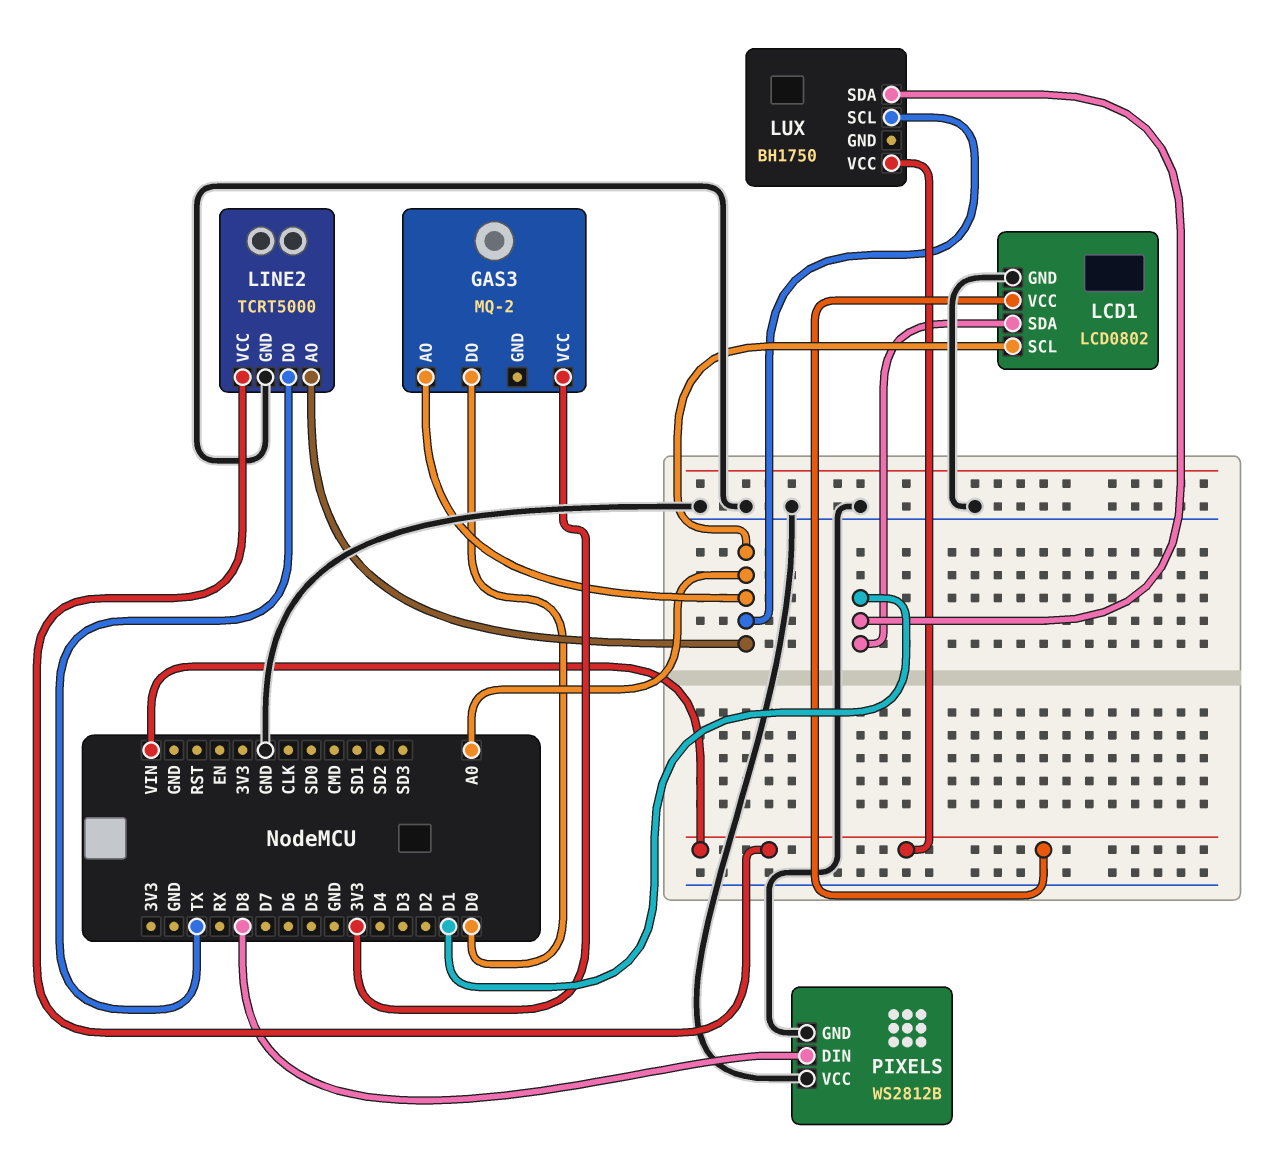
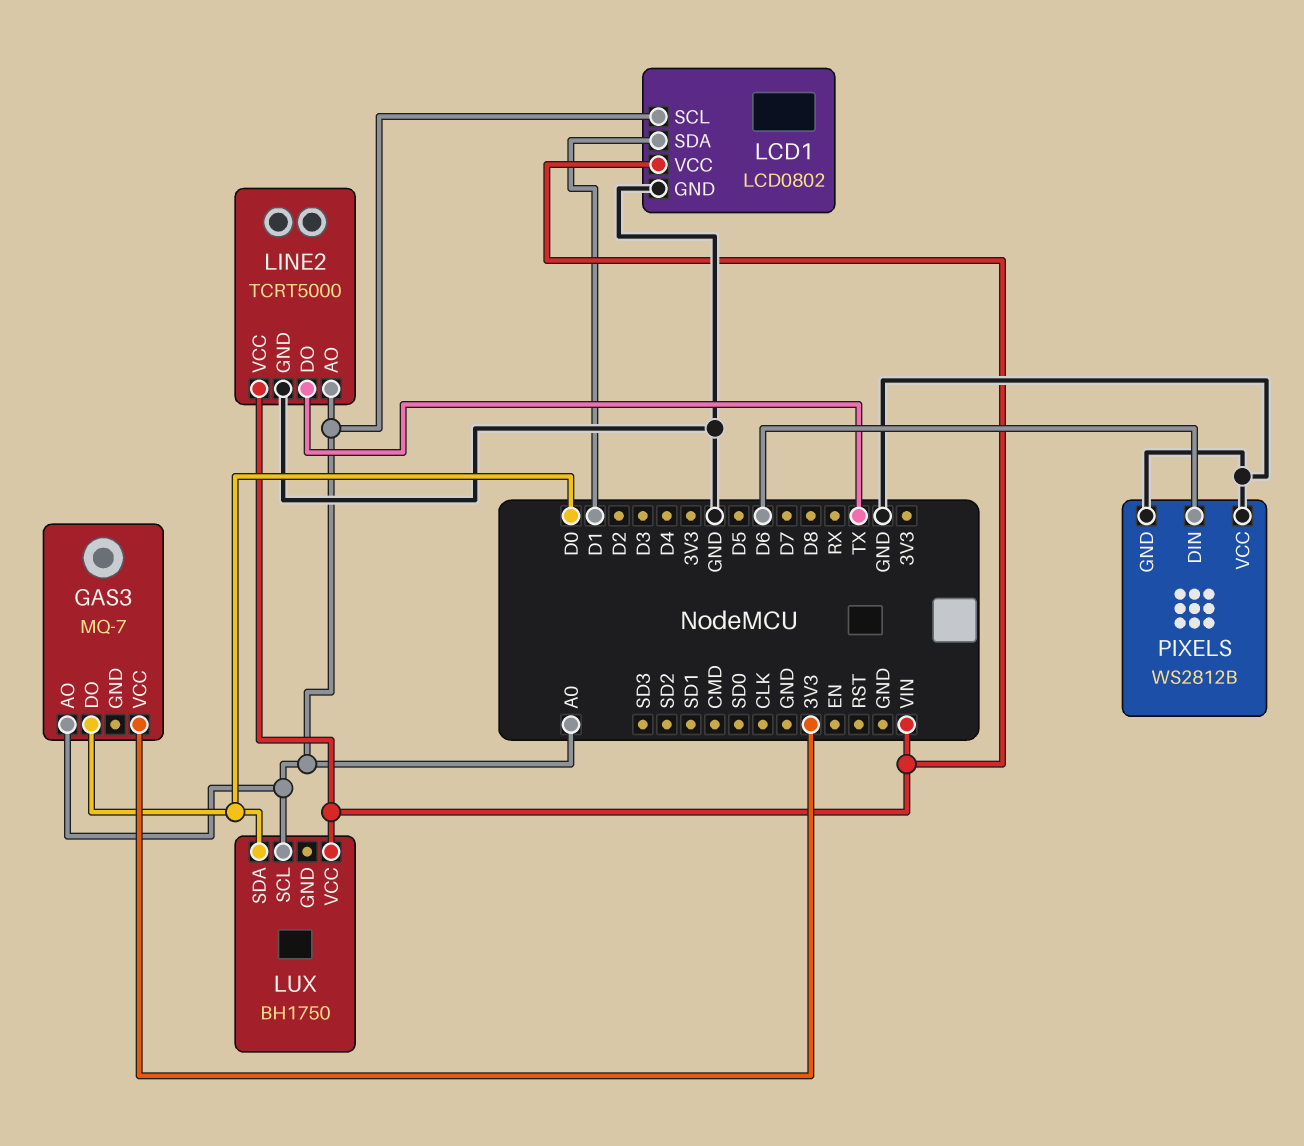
GAS3: MQ-2 -> MQ-7
LUX pin SDA: D1 -> D0
PIXELS pin DIN: D8 -> D6

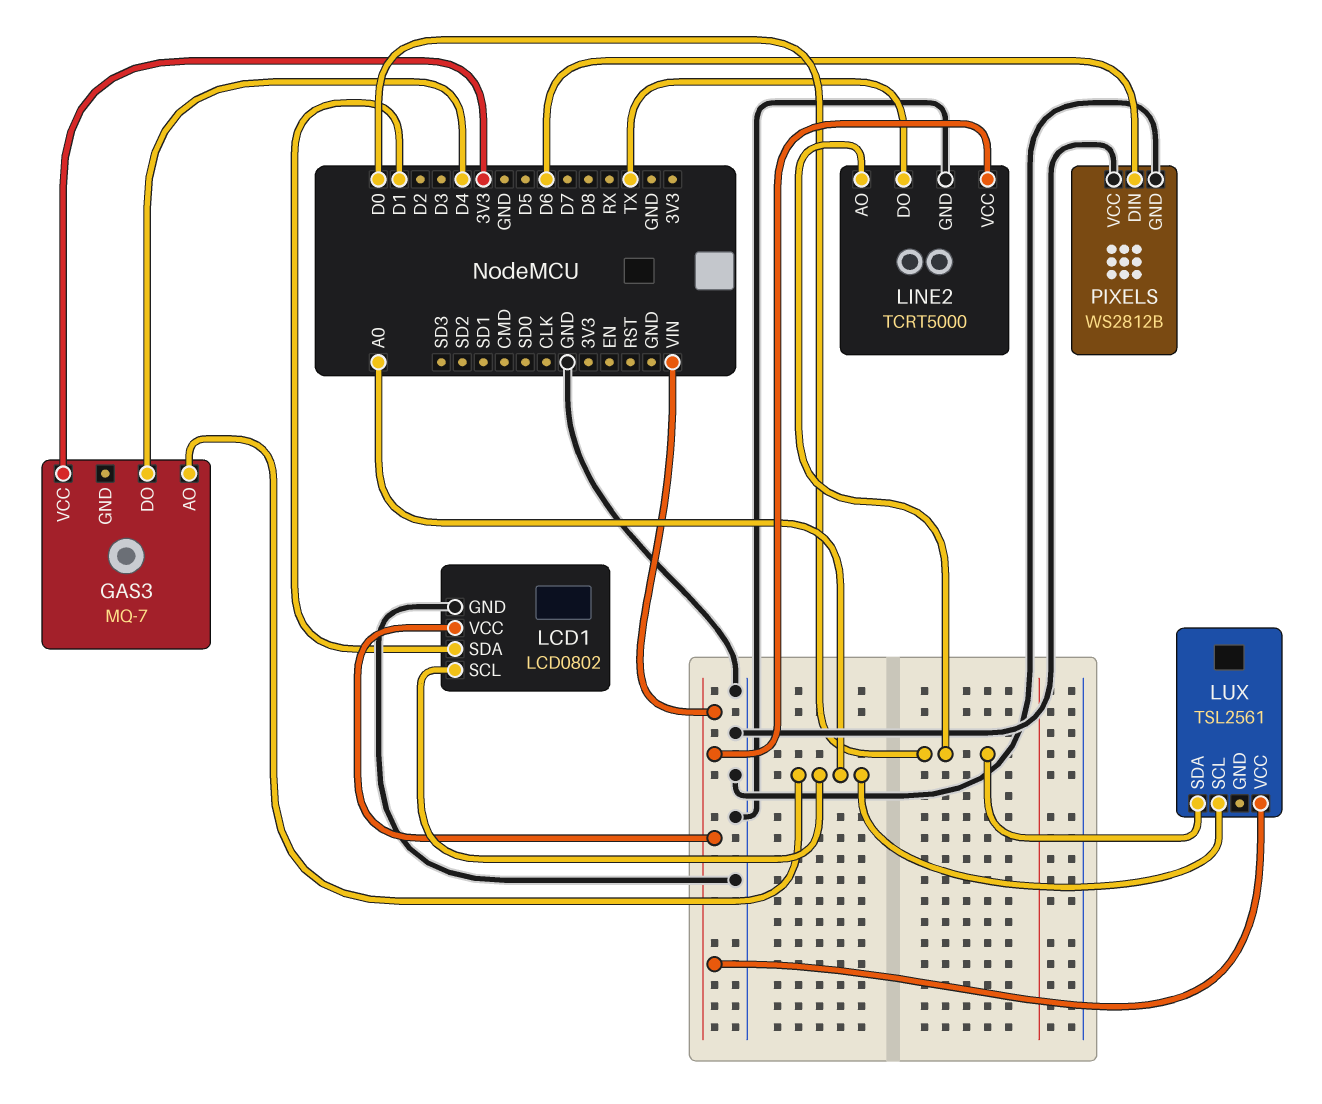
GAS3 pin DO: D0 -> D4
LINE2 pin AO: A0 -> D0
LUX: BH1750 -> TSL2561

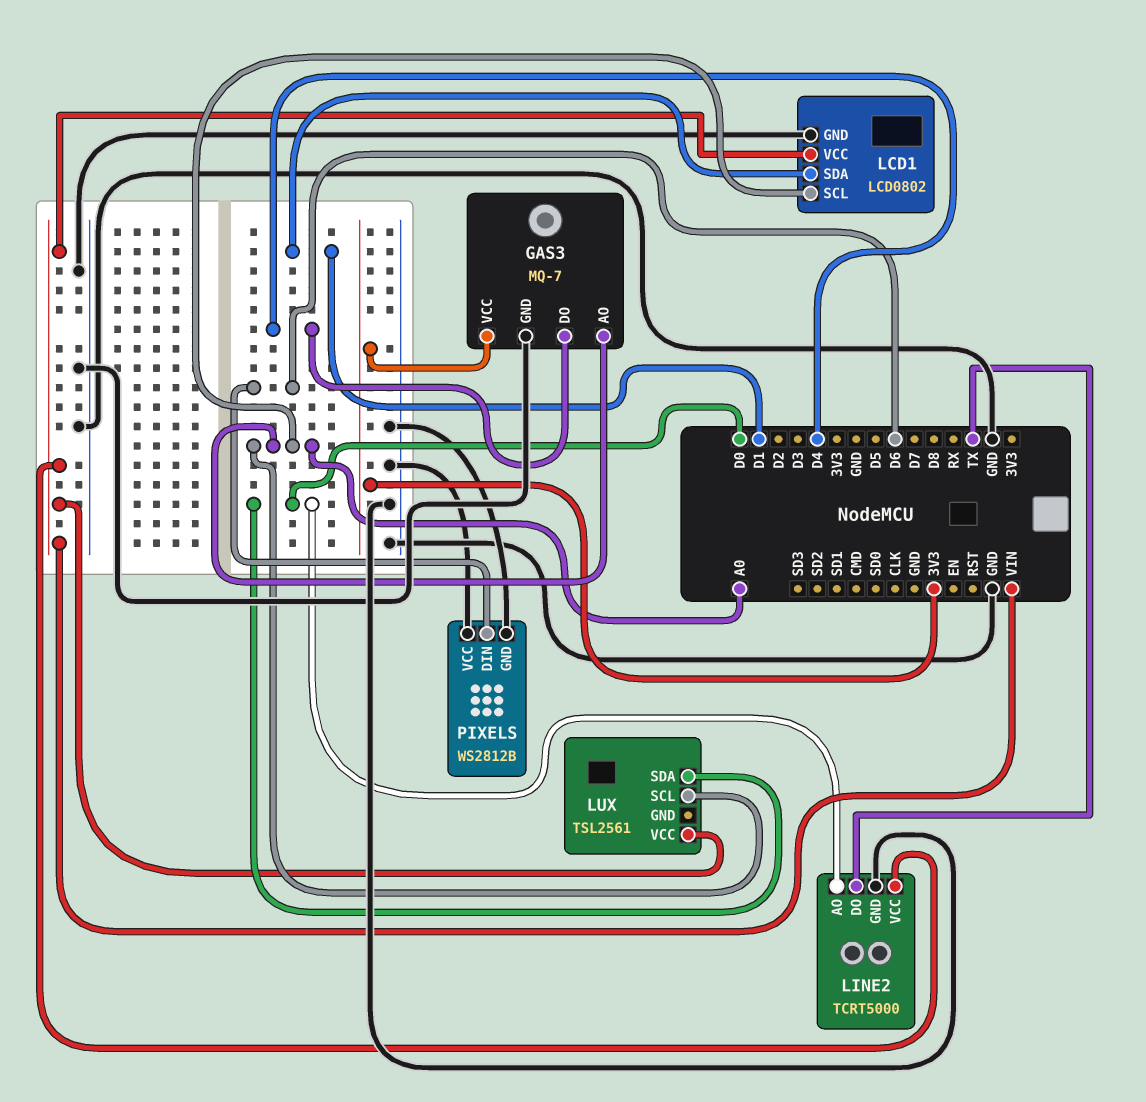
GAS3 pin GND: none -> GND

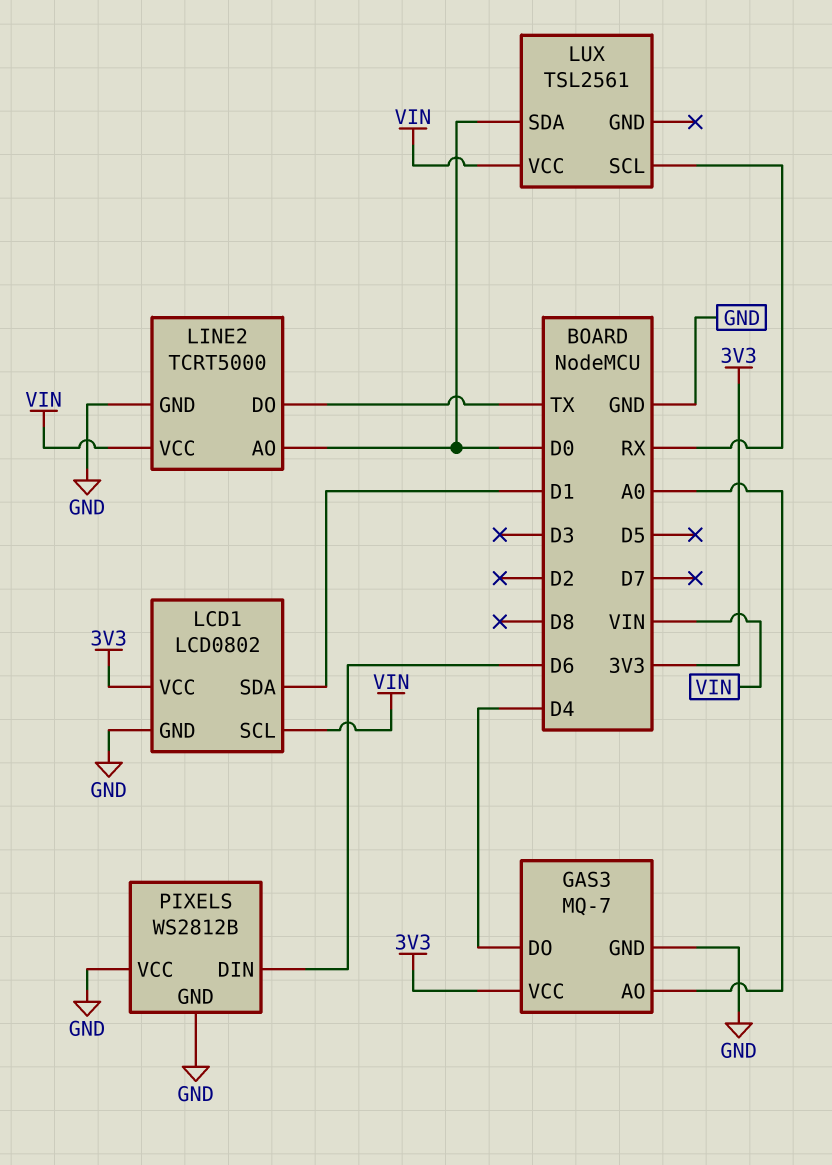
LCD1 pin SCL: A0 -> VIN
LCD1 pin VCC: VIN -> 3V3
LUX pin SCL: A0 -> RX

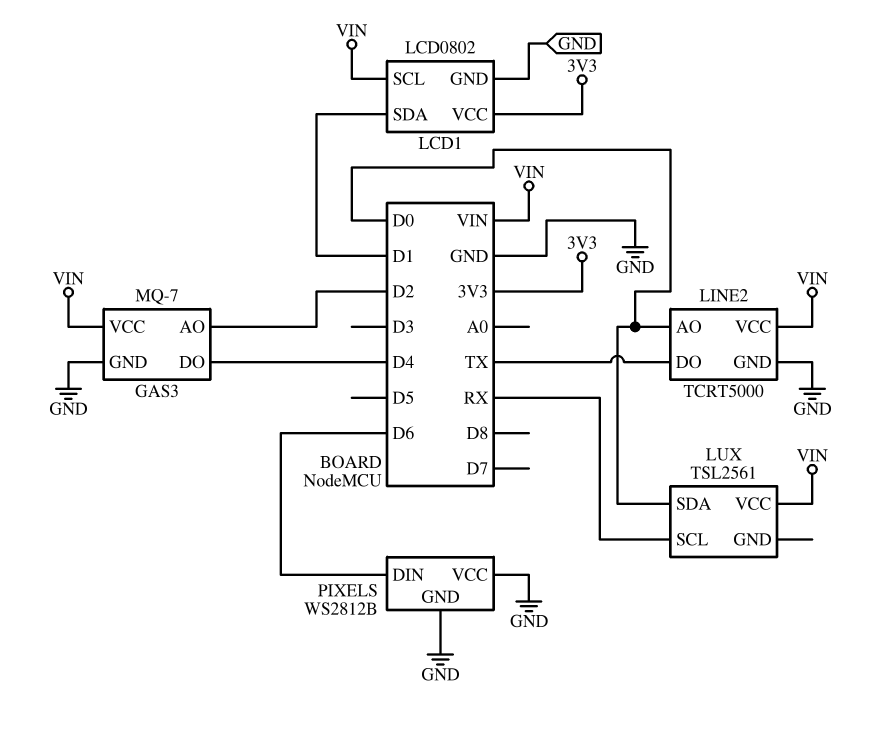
GAS3 pin AO: A0 -> D2
GAS3 pin VCC: 3V3 -> VIN

